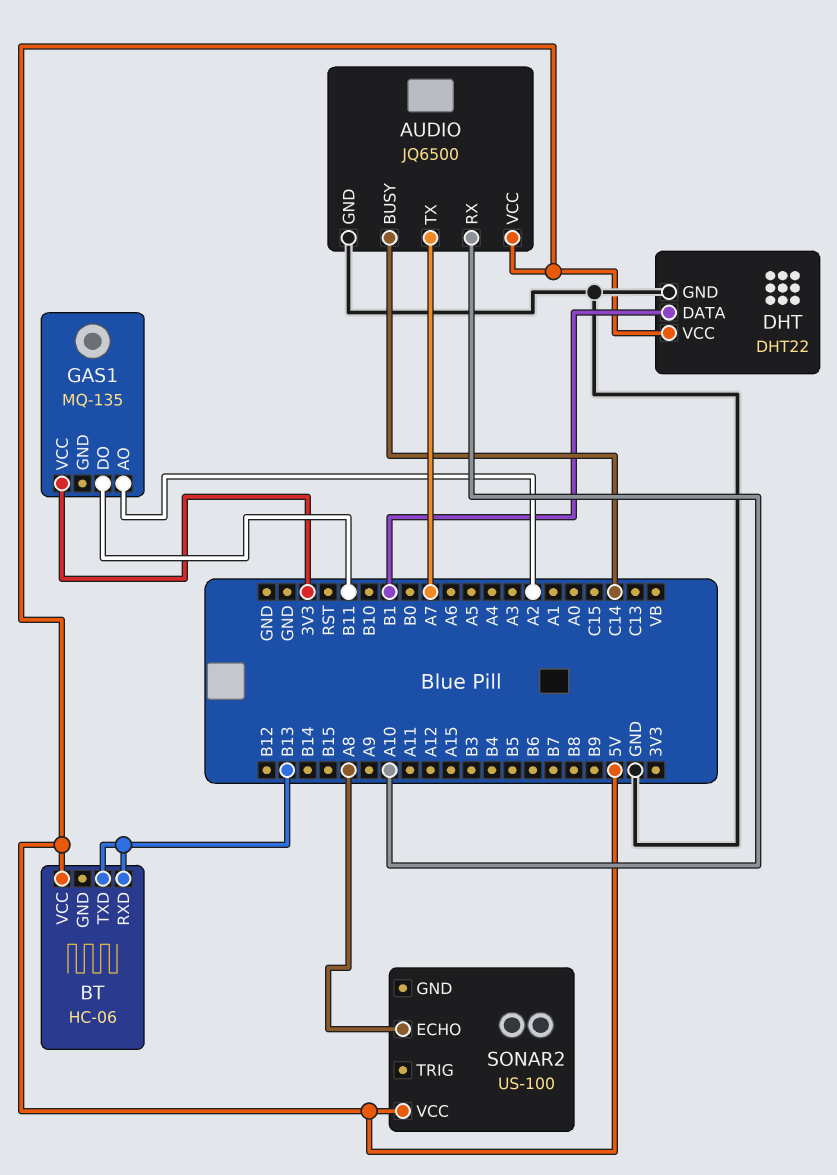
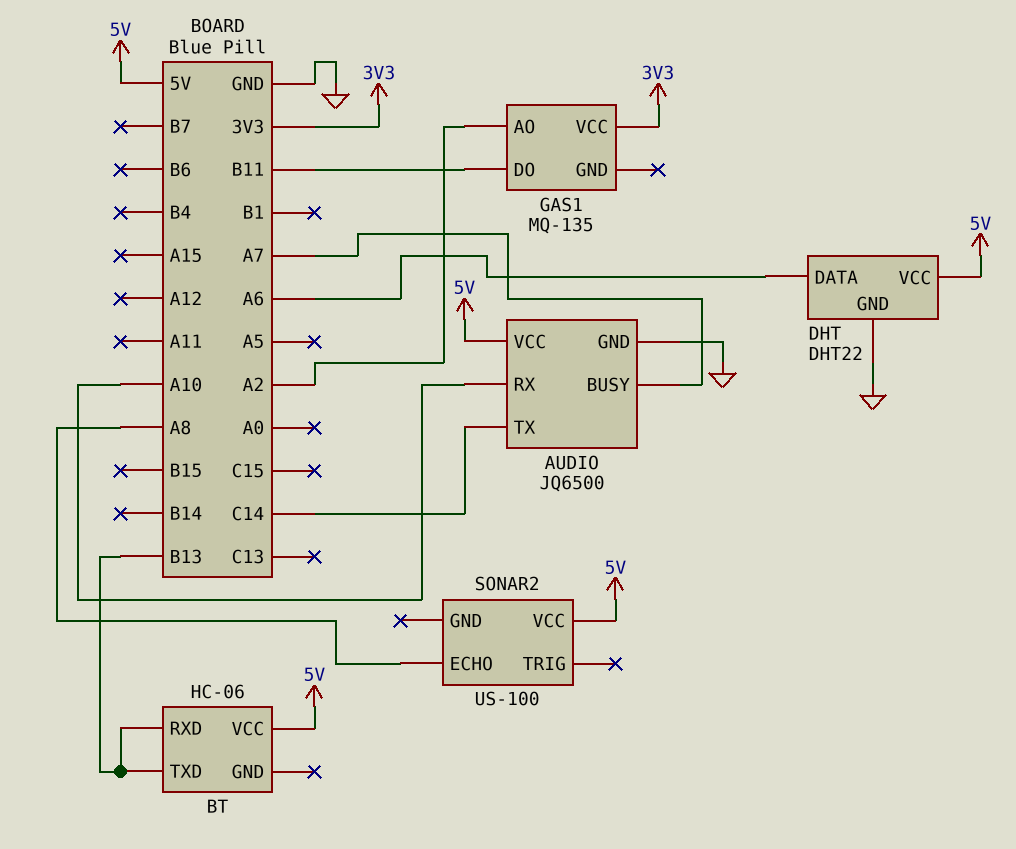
AUDIO pin BUSY: C14 -> A7
AUDIO pin TX: A7 -> C14
DHT pin DATA: B1 -> A6

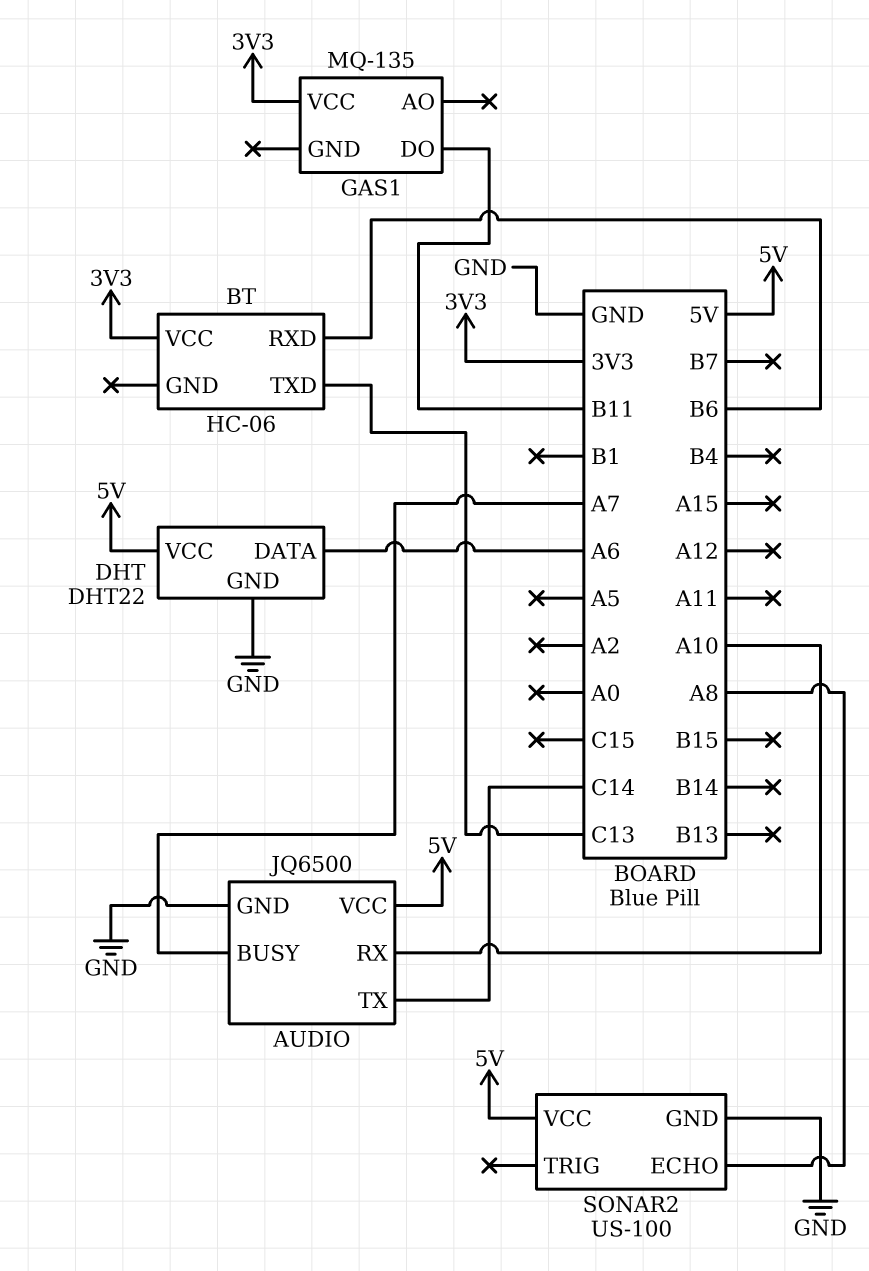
BT pin RXD: B13 -> B6
BT pin TXD: B13 -> C13
BT pin VCC: 5V -> 3V3
GAS1 pin AO: A2 -> none
SONAR2 pin GND: none -> GND

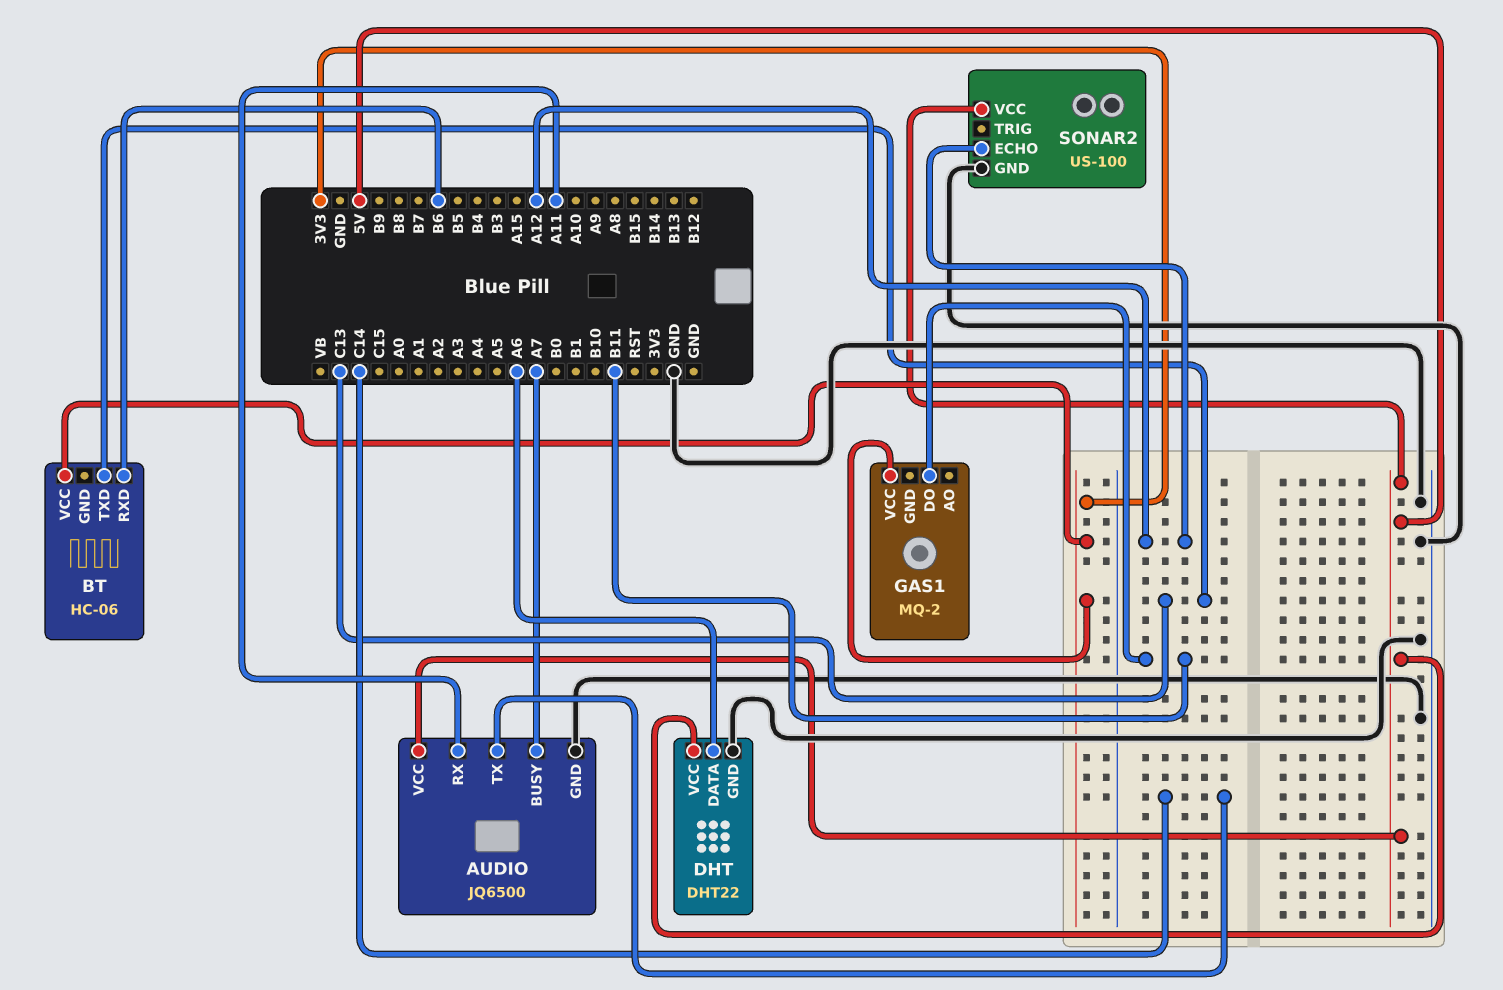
AUDIO pin RX: A10 -> A11
GAS1: MQ-135 -> MQ-2
SONAR2 pin ECHO: A8 -> A12

